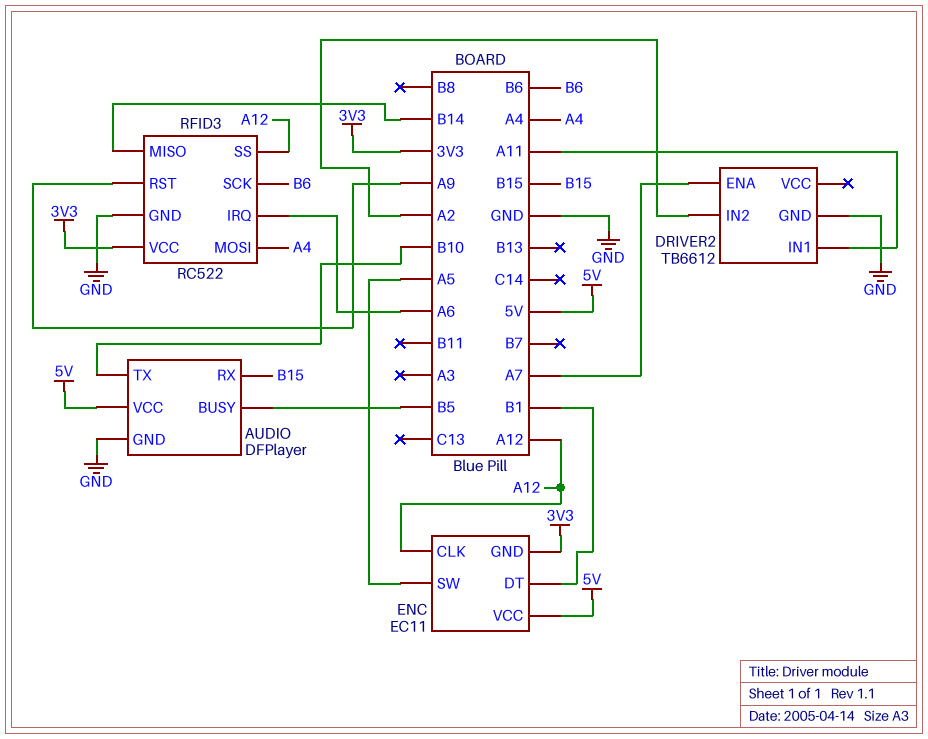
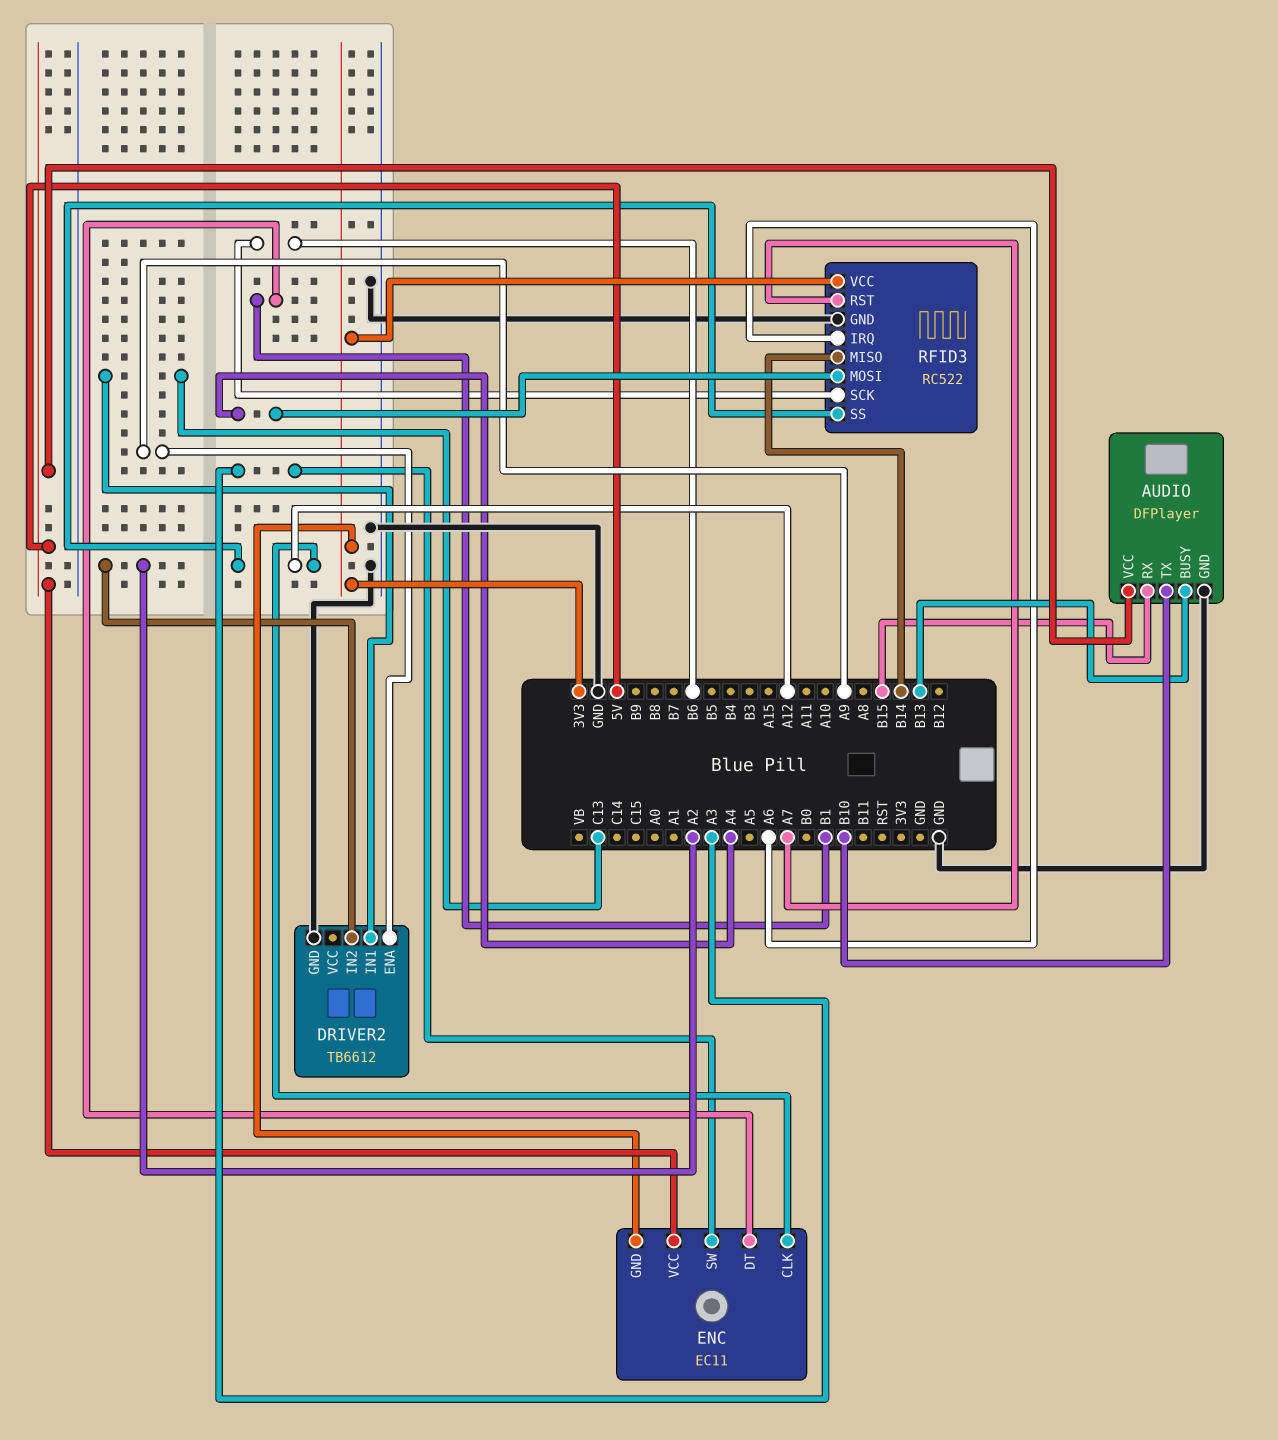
AUDIO pin BUSY: B5 -> B13
DRIVER2 pin ENA: A7 -> A9
DRIVER2 pin IN1: A11 -> C13
ENC pin SW: A5 -> A3
RFID3 pin RST: A9 -> A7

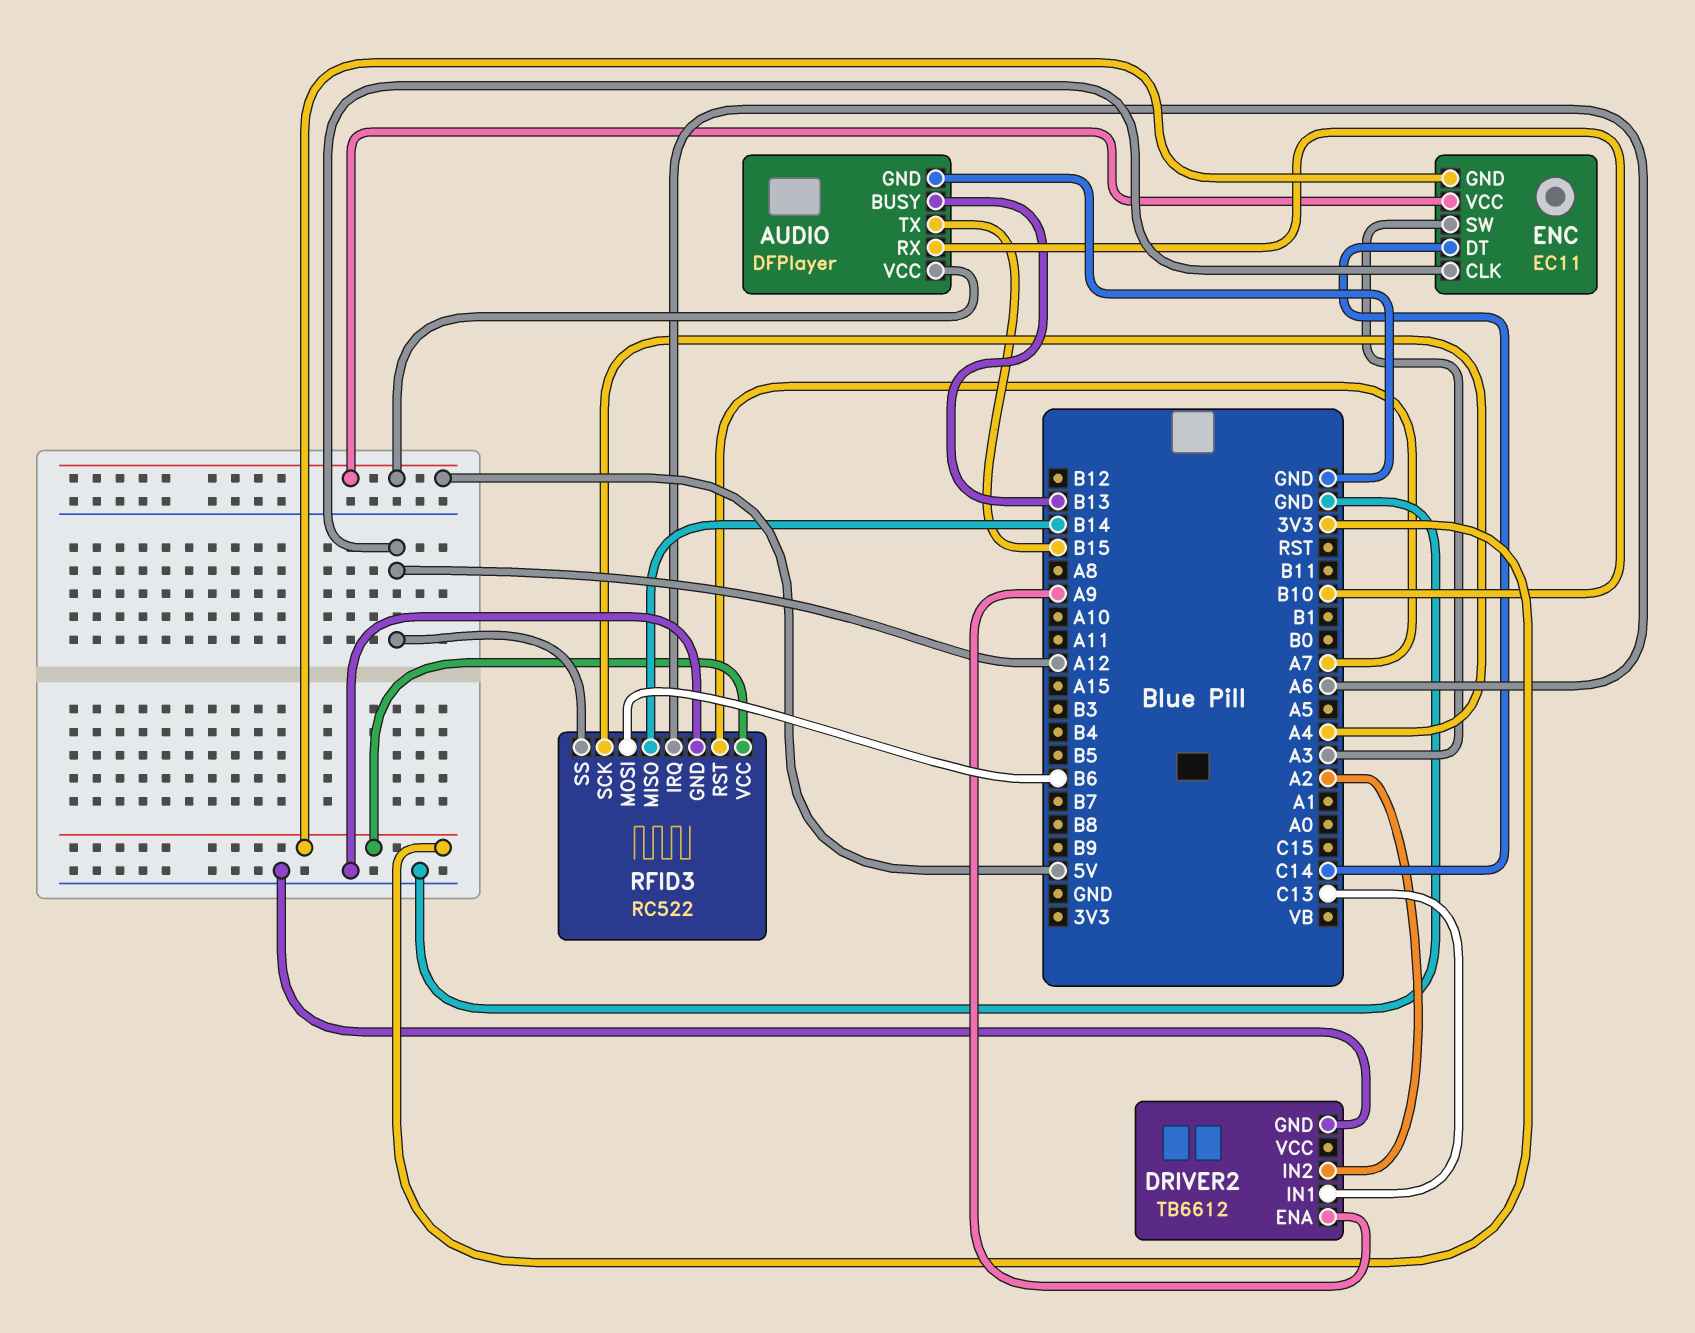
AUDIO pin RX: B15 -> B10
AUDIO pin TX: B10 -> B15
ENC pin DT: B1 -> C14
RFID3 pin MOSI: A4 -> B6
RFID3 pin SCK: B6 -> A4

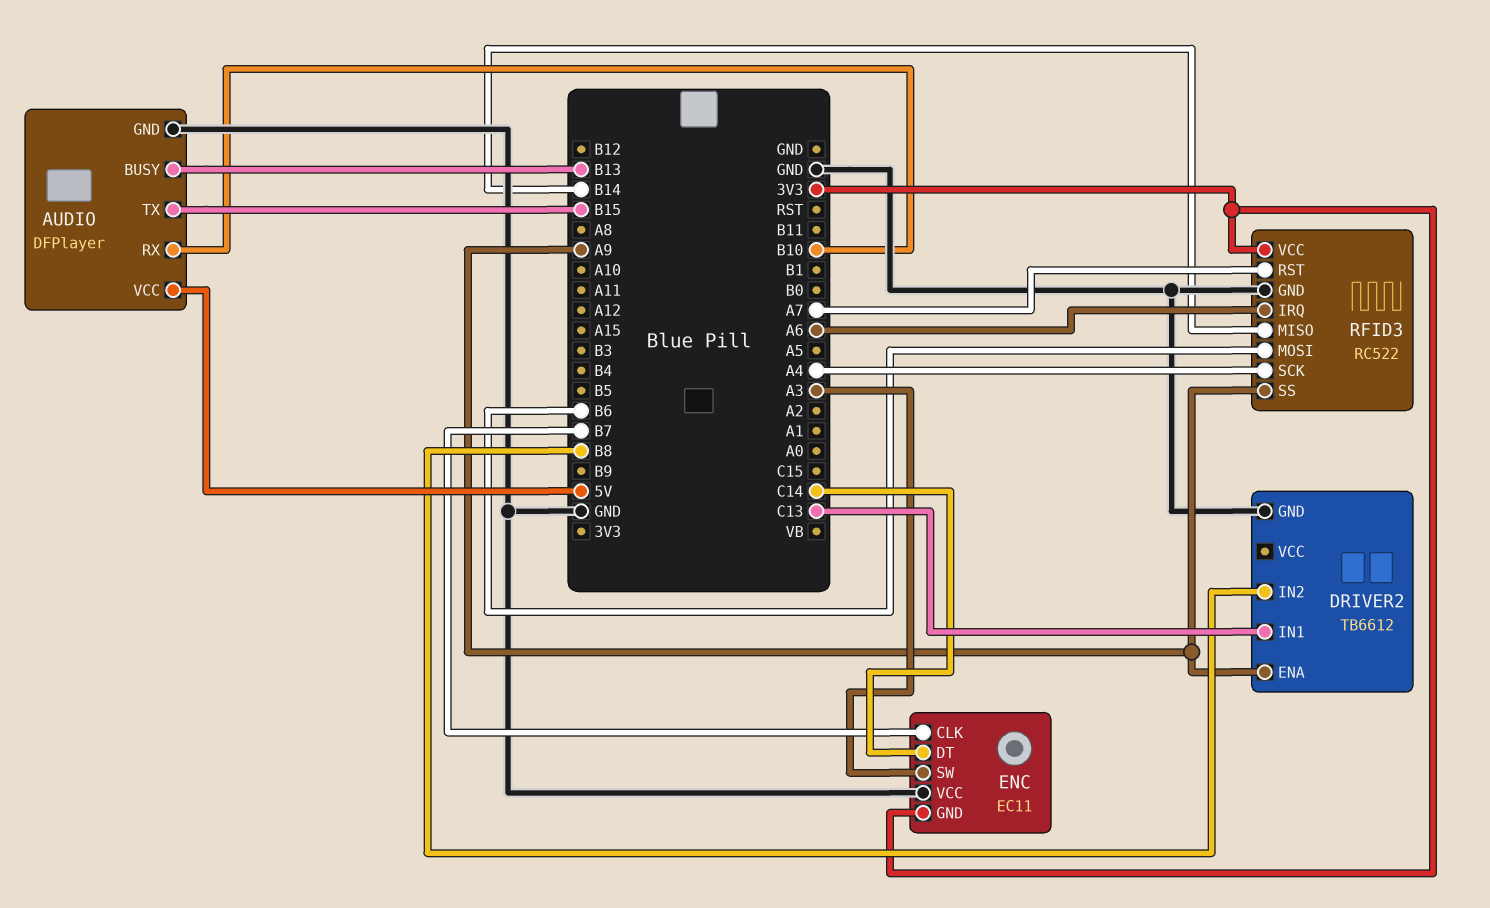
DRIVER2 pin IN2: A2 -> B8
ENC pin CLK: A12 -> B7
ENC pin VCC: 5V -> GND
RFID3 pin SS: A12 -> A9

